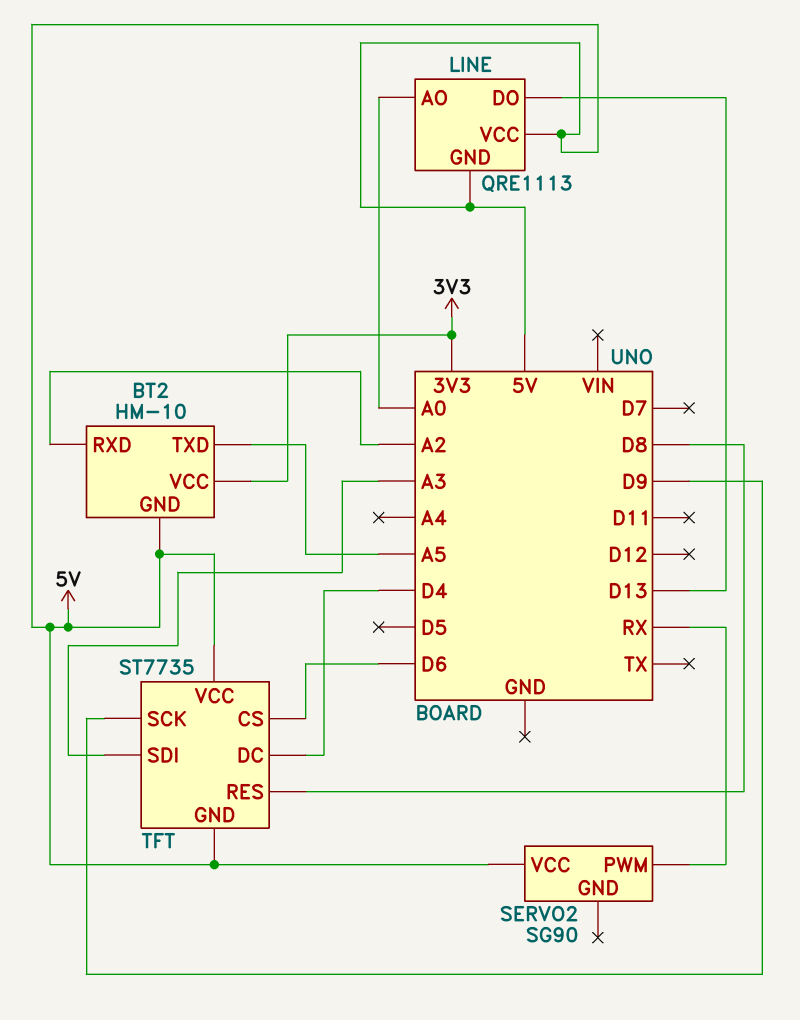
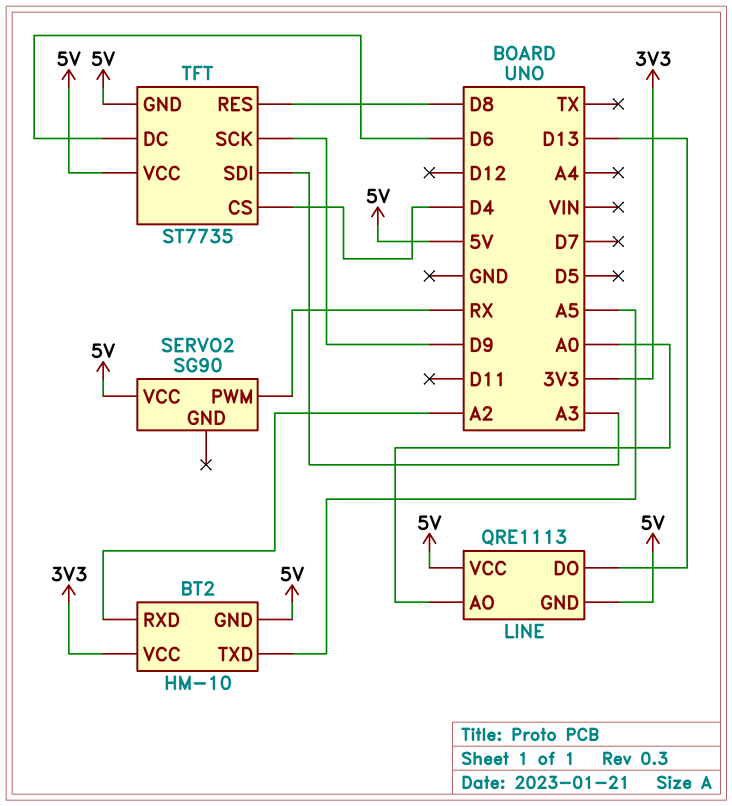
TFT pin CS: D6 -> D4
TFT pin DC: D4 -> D6

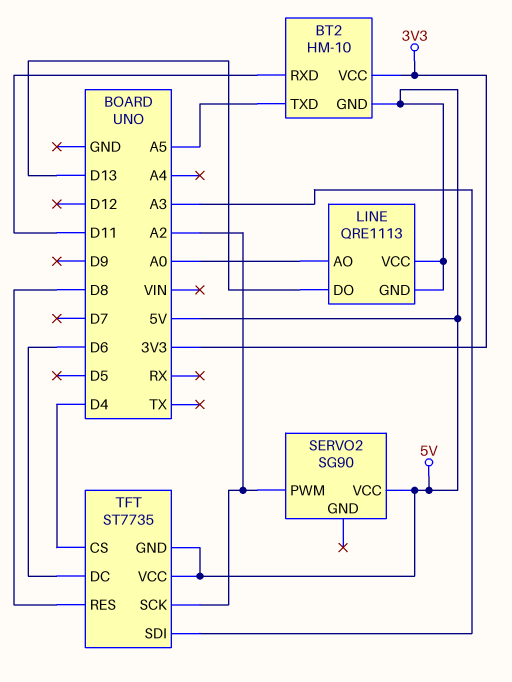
BT2 pin RXD: A2 -> D11
SERVO2 pin PWM: RX -> A2
TFT pin SCK: D9 -> A2

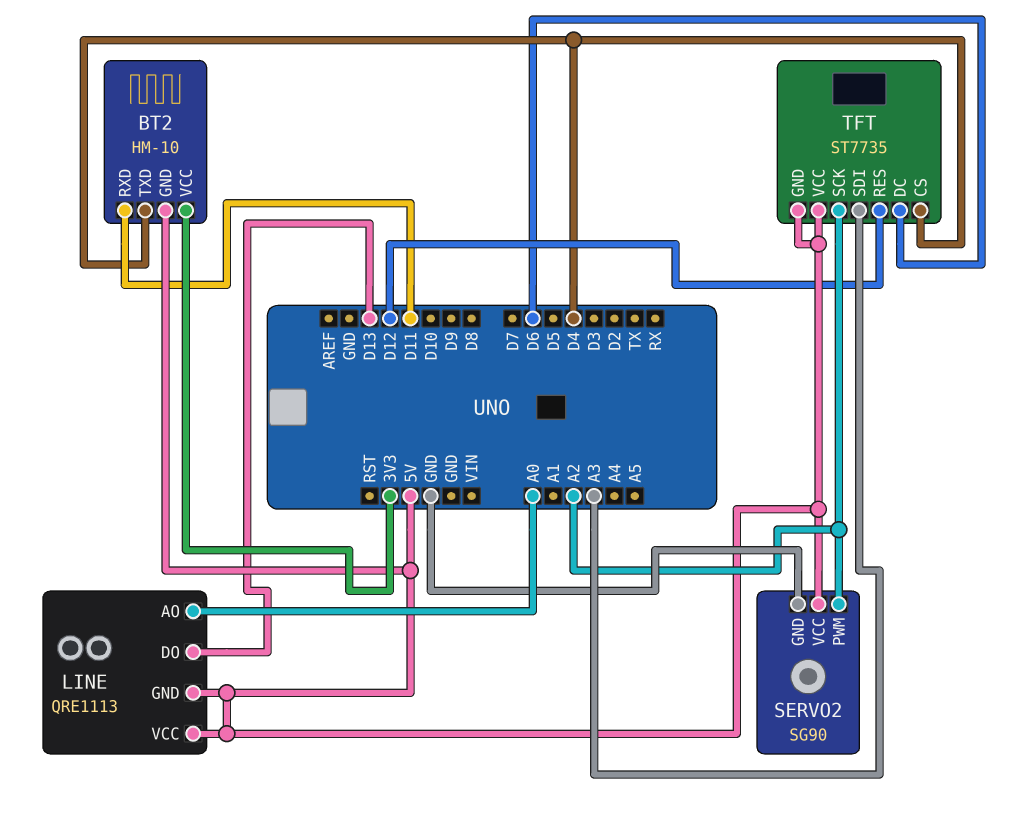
BT2 pin TXD: A5 -> D4
SERVO2 pin GND: none -> GND
TFT pin RES: D8 -> D12

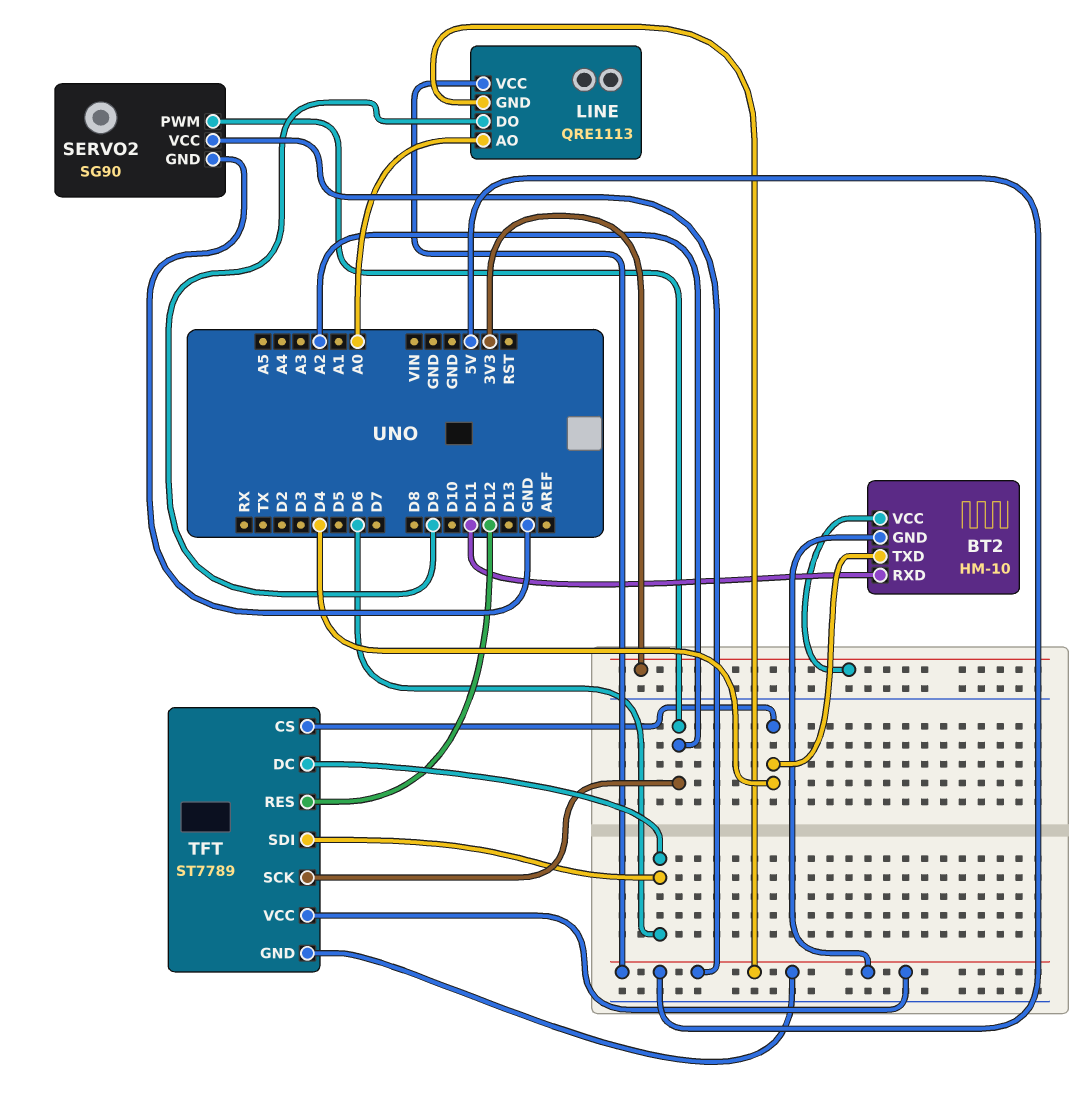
LINE pin DO: D13 -> D9
TFT: ST7735 -> ST7789
TFT pin SDI: A3 -> D6

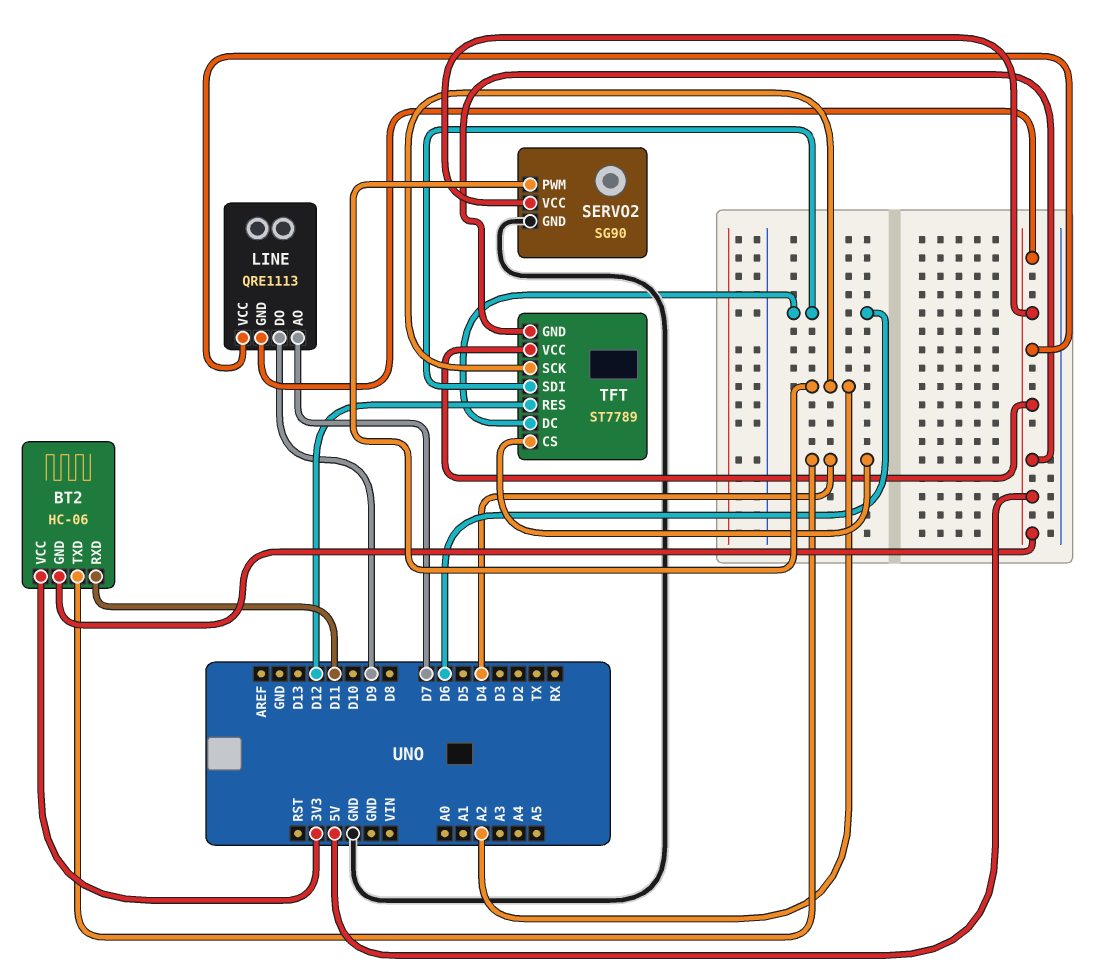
BT2: HM-10 -> HC-06
LINE pin AO: A0 -> D7

